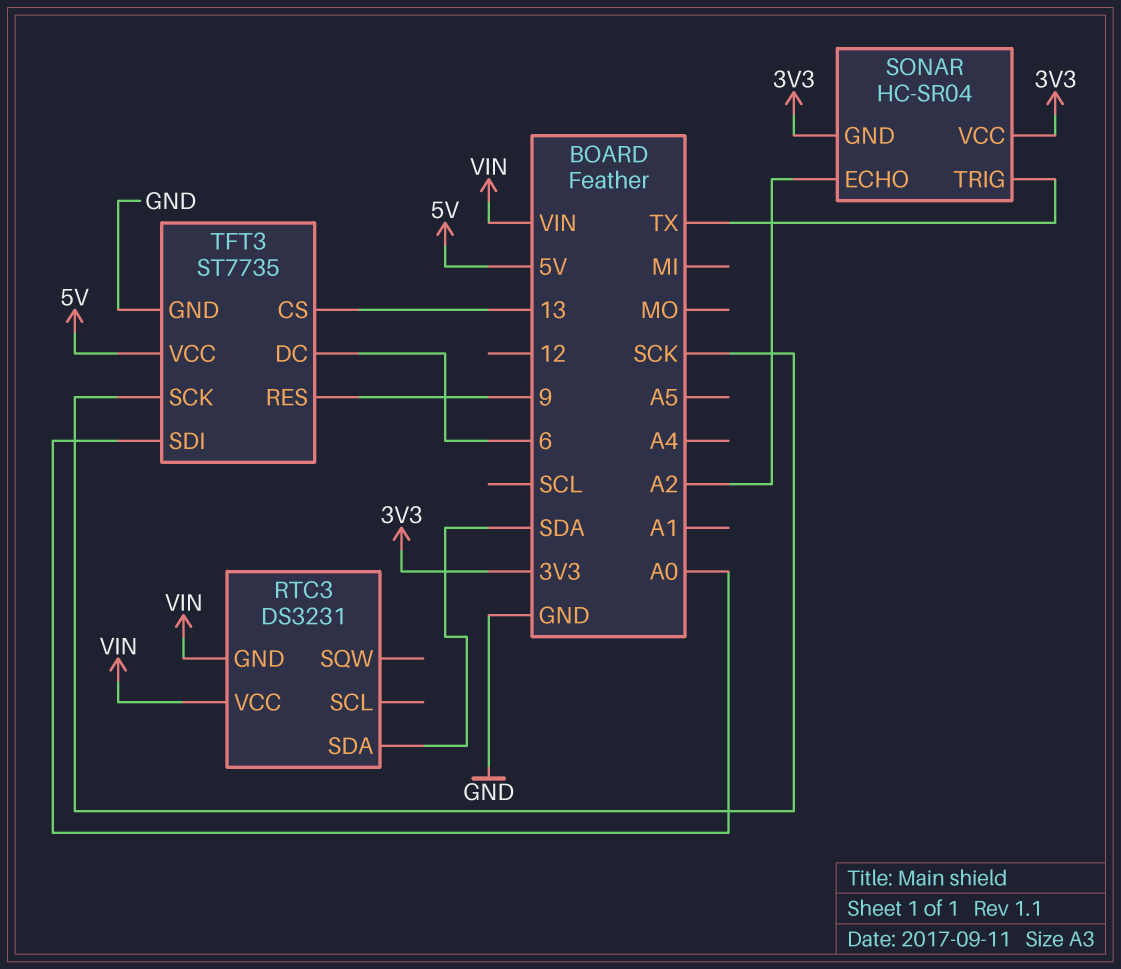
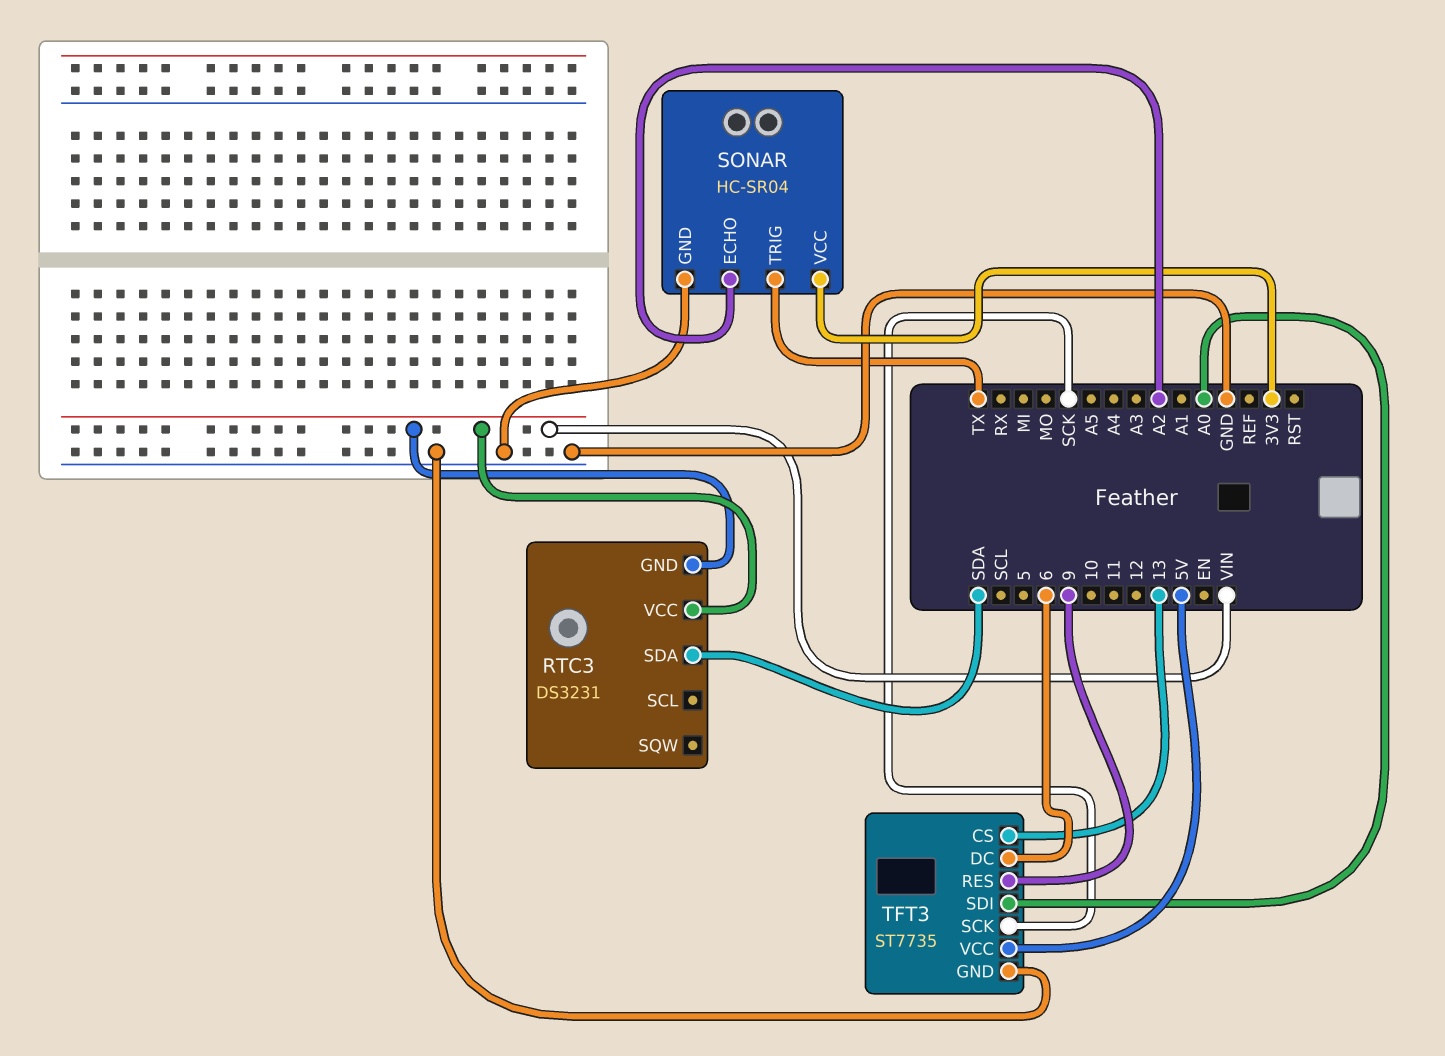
SONAR pin GND: 3V3 -> GND

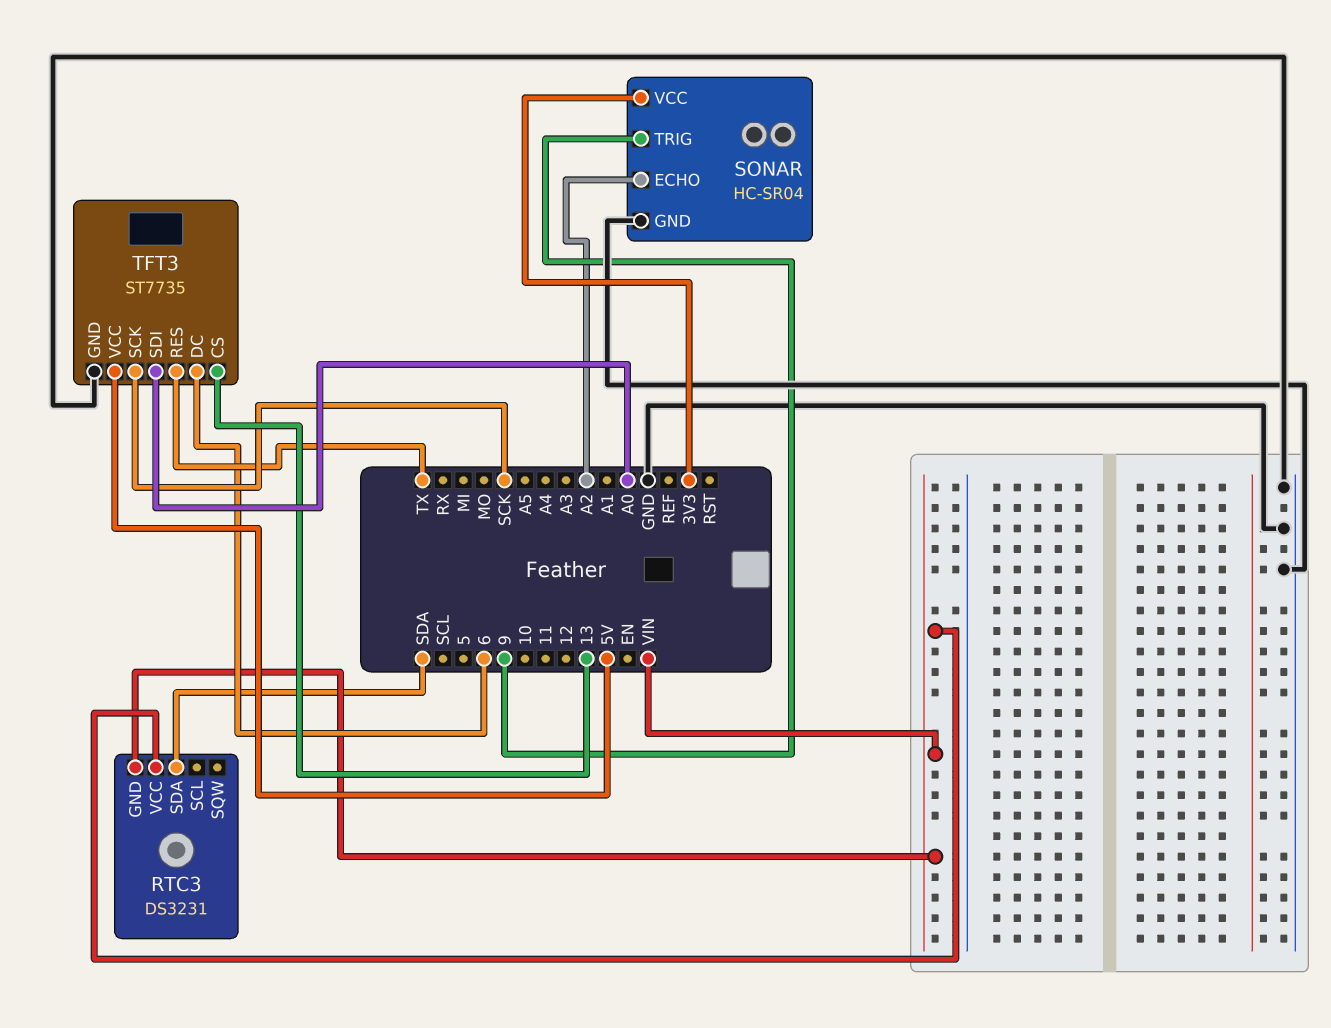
SONAR pin TRIG: TX -> 9
TFT3 pin RES: 9 -> TX

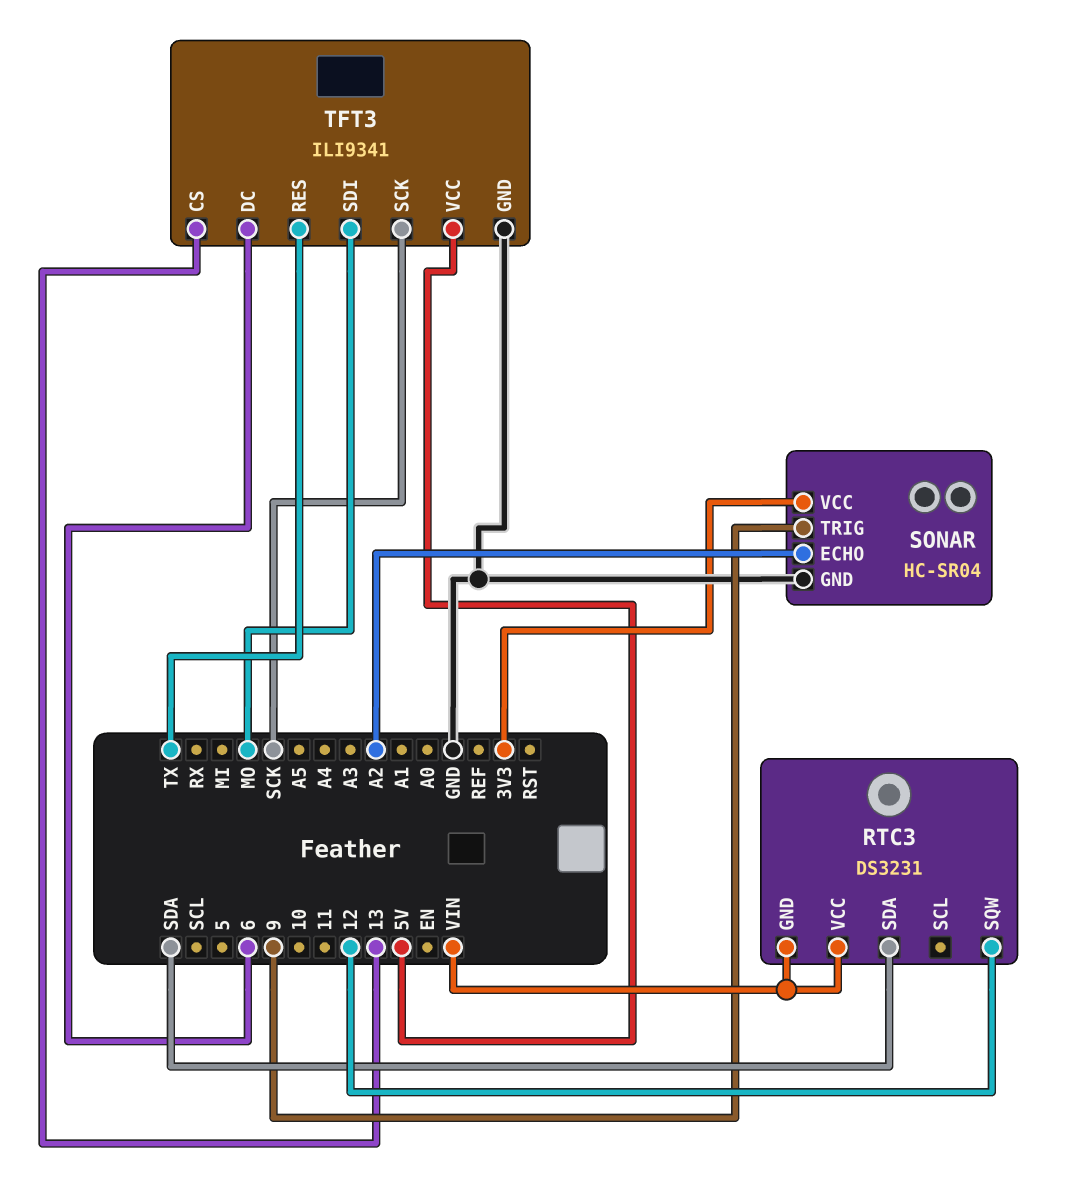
RTC3 pin SQW: none -> 12
TFT3: ST7735 -> ILI9341
TFT3 pin SDI: A0 -> MO

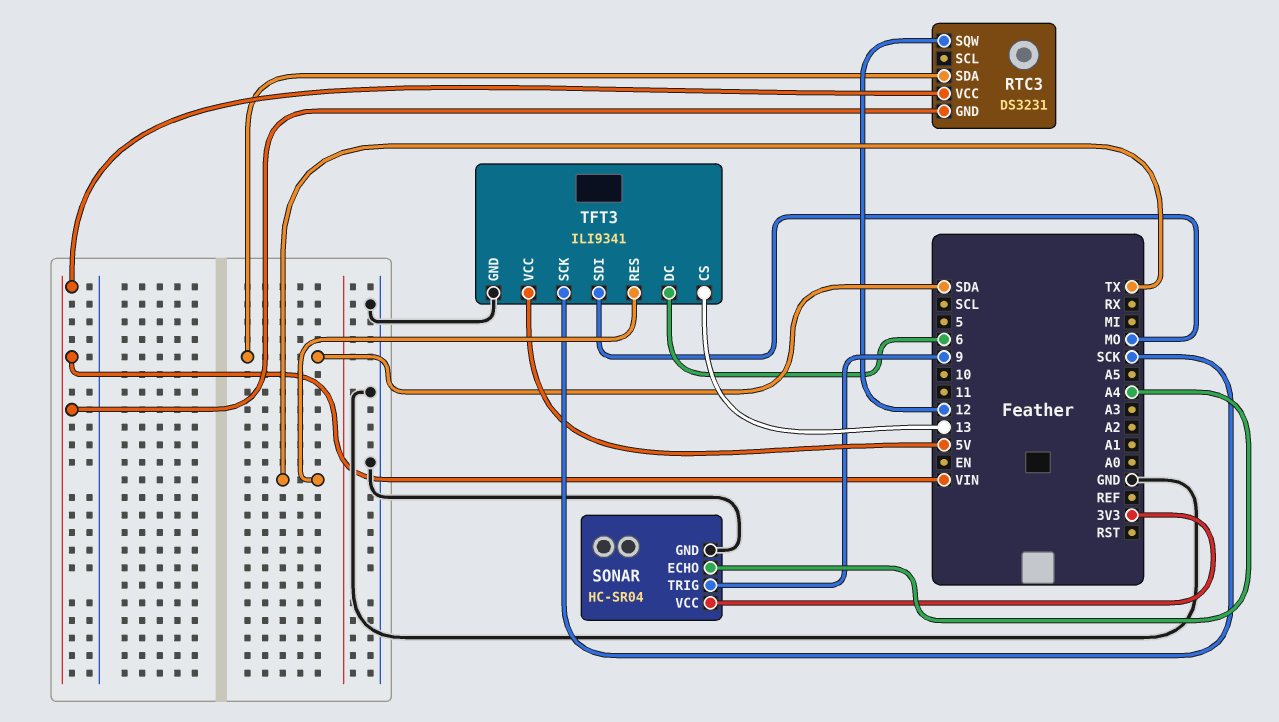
SONAR pin ECHO: A2 -> A4

